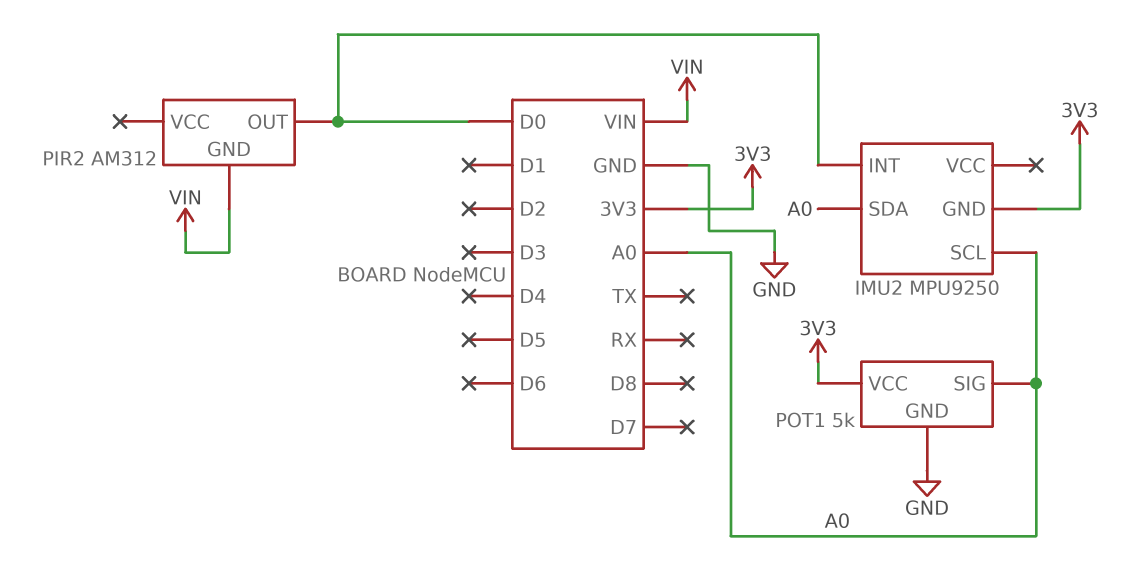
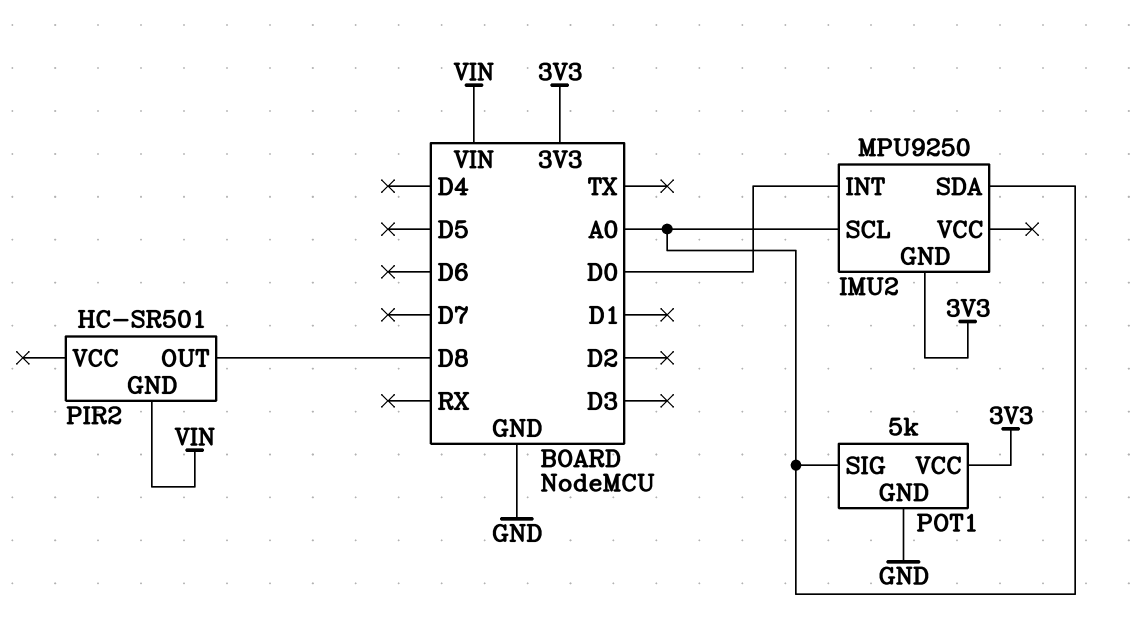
PIR2: AM312 -> HC-SR501
PIR2 pin OUT: D0 -> D8

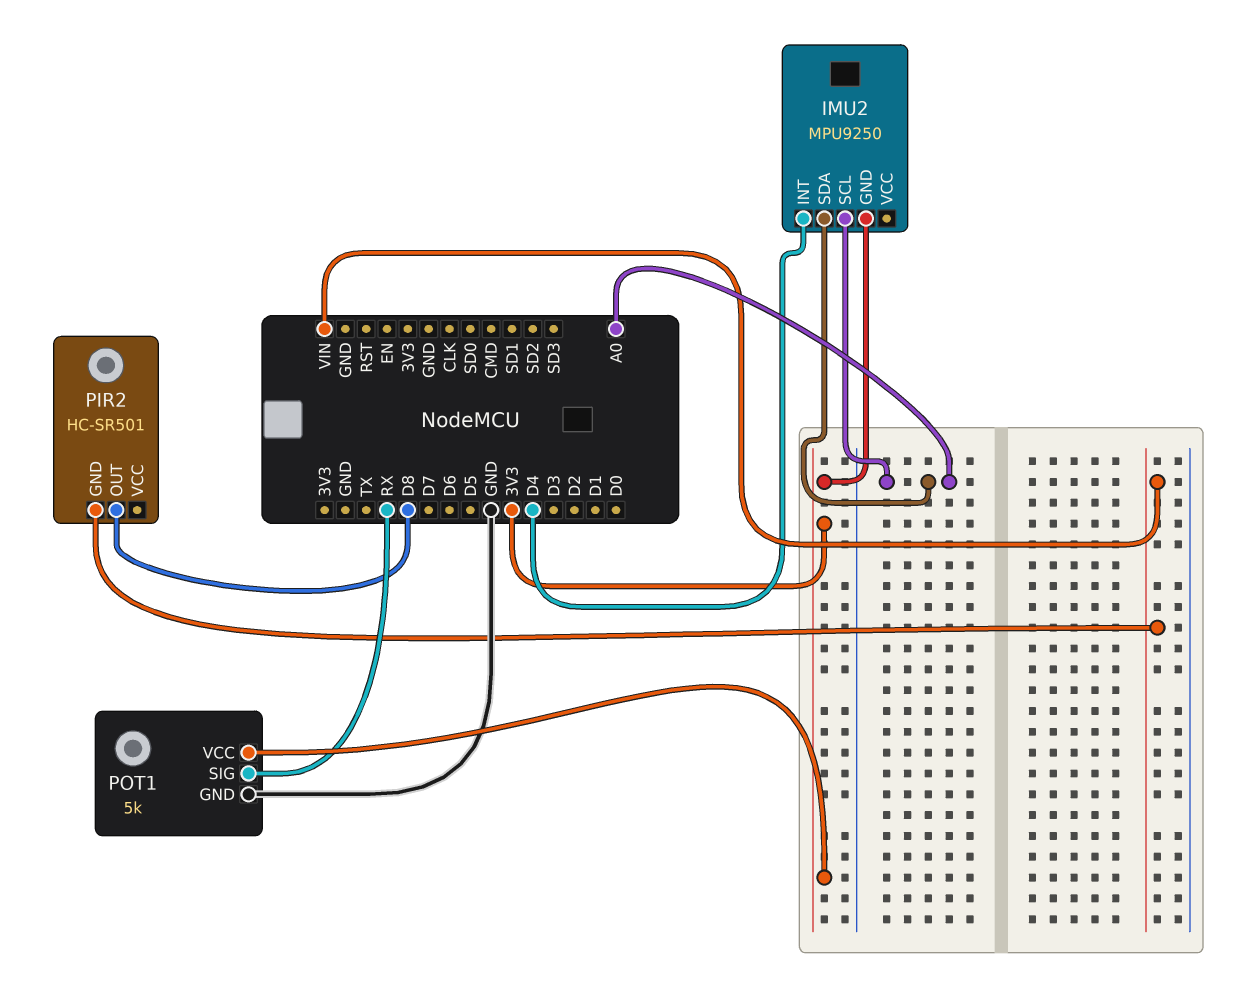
IMU2 pin INT: D0 -> D4
POT1 pin SIG: A0 -> RX

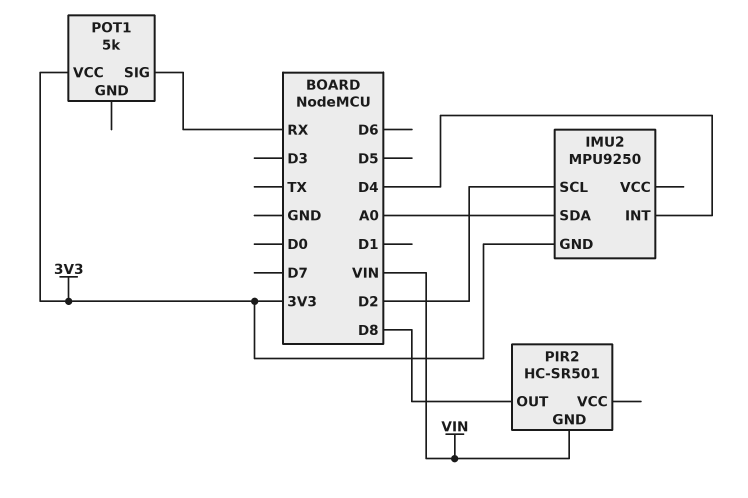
IMU2 pin SCL: A0 -> D2
POT1 pin GND: GND -> none

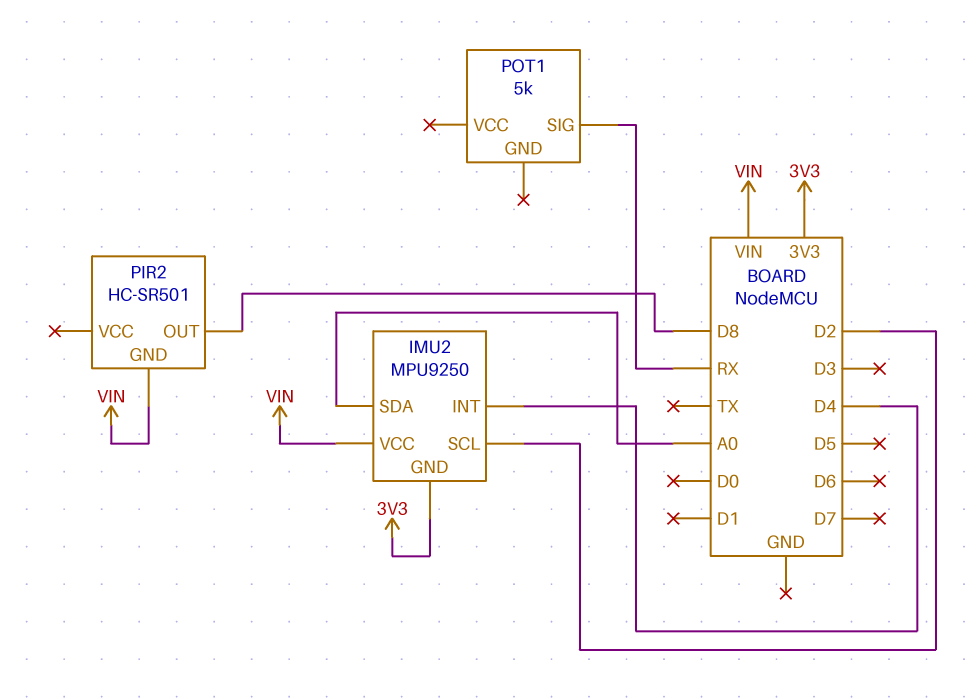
IMU2 pin VCC: none -> VIN
POT1 pin VCC: 3V3 -> none

